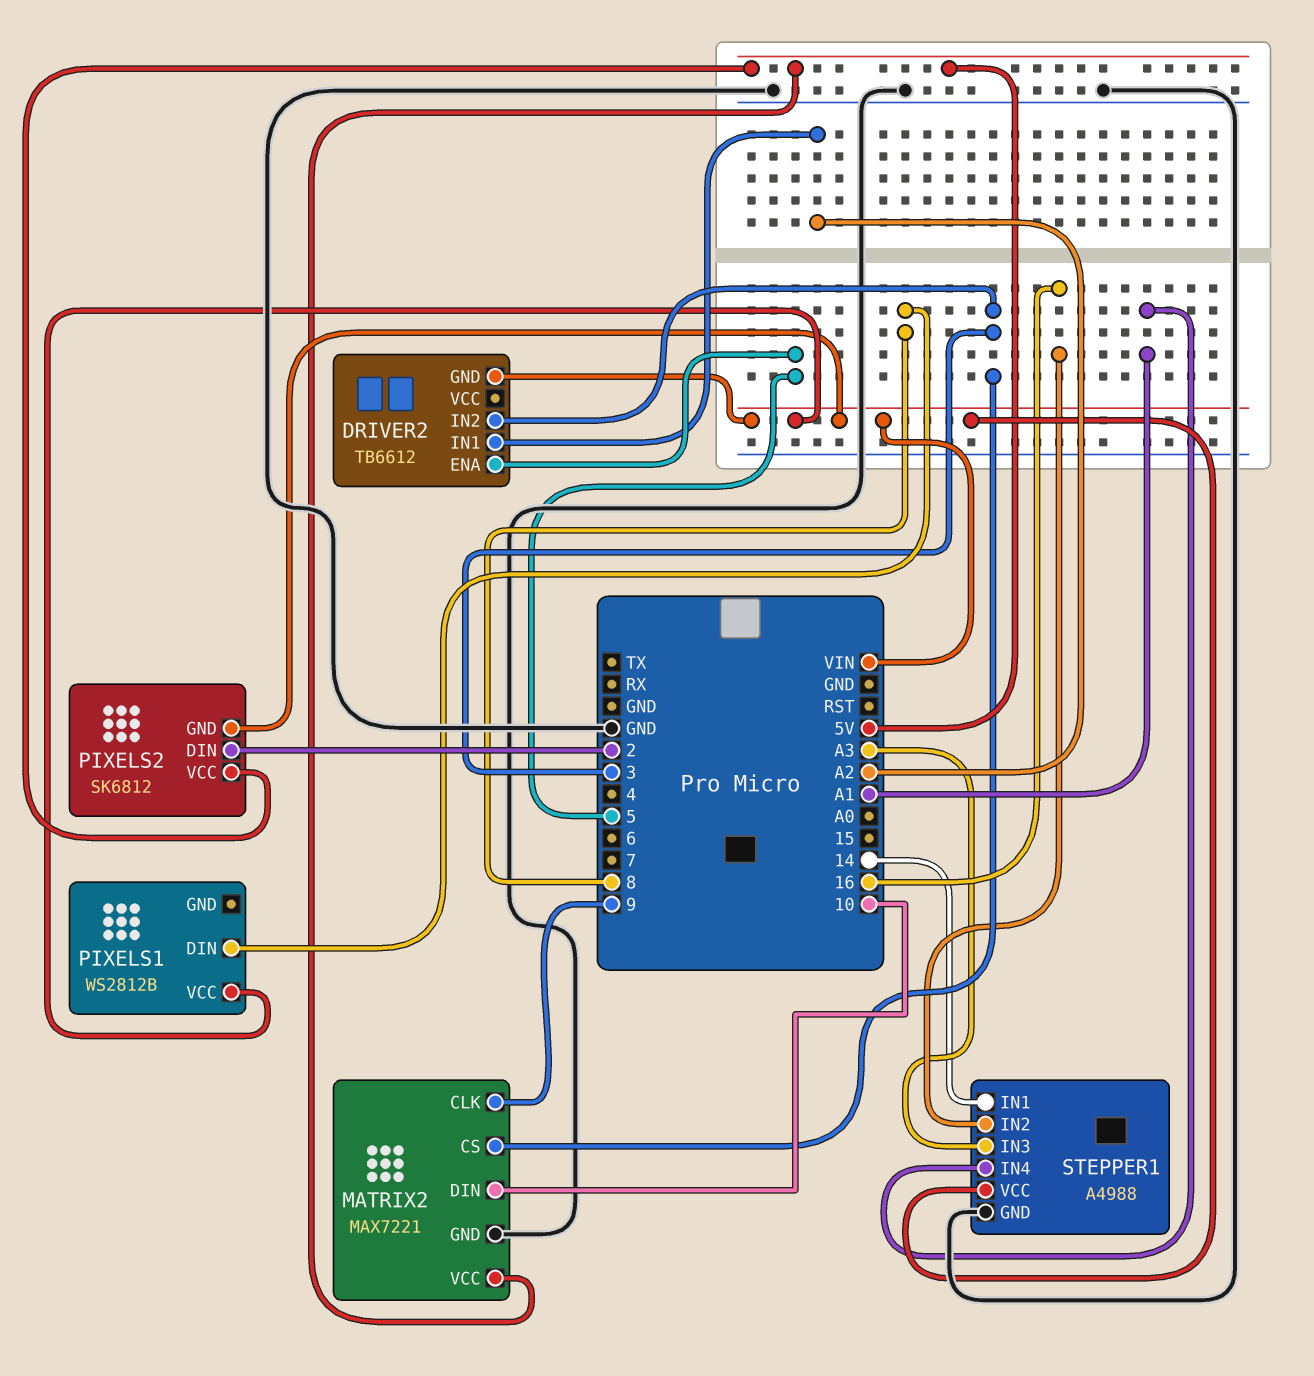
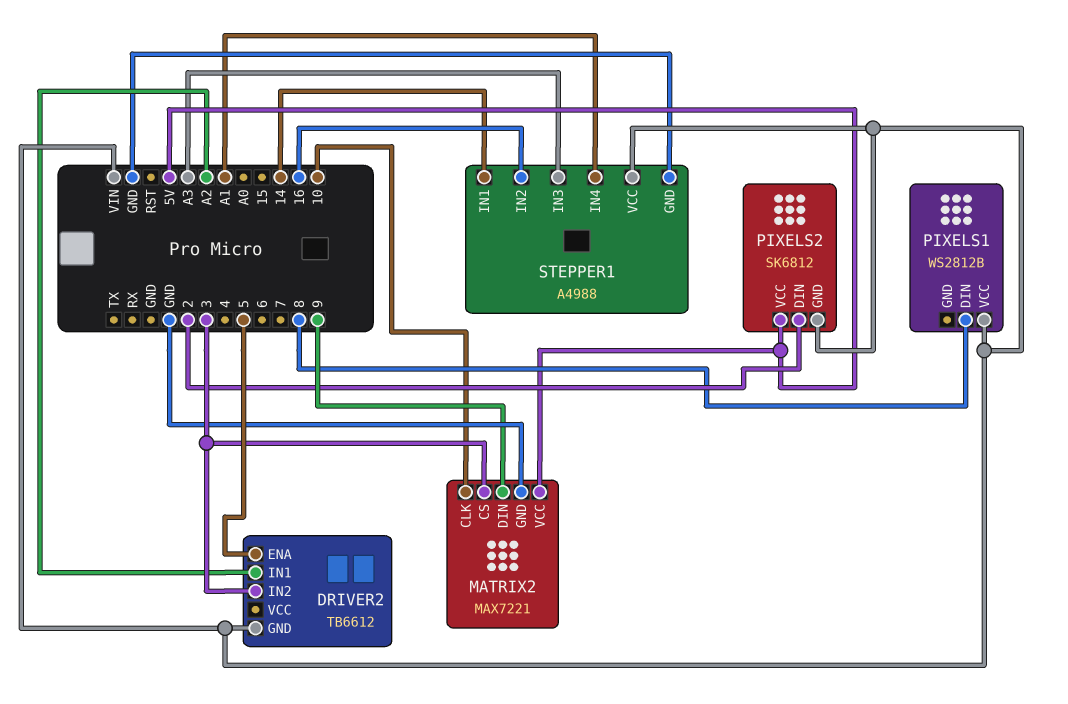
MATRIX2 pin CLK: 9 -> 10
MATRIX2 pin DIN: 10 -> 9

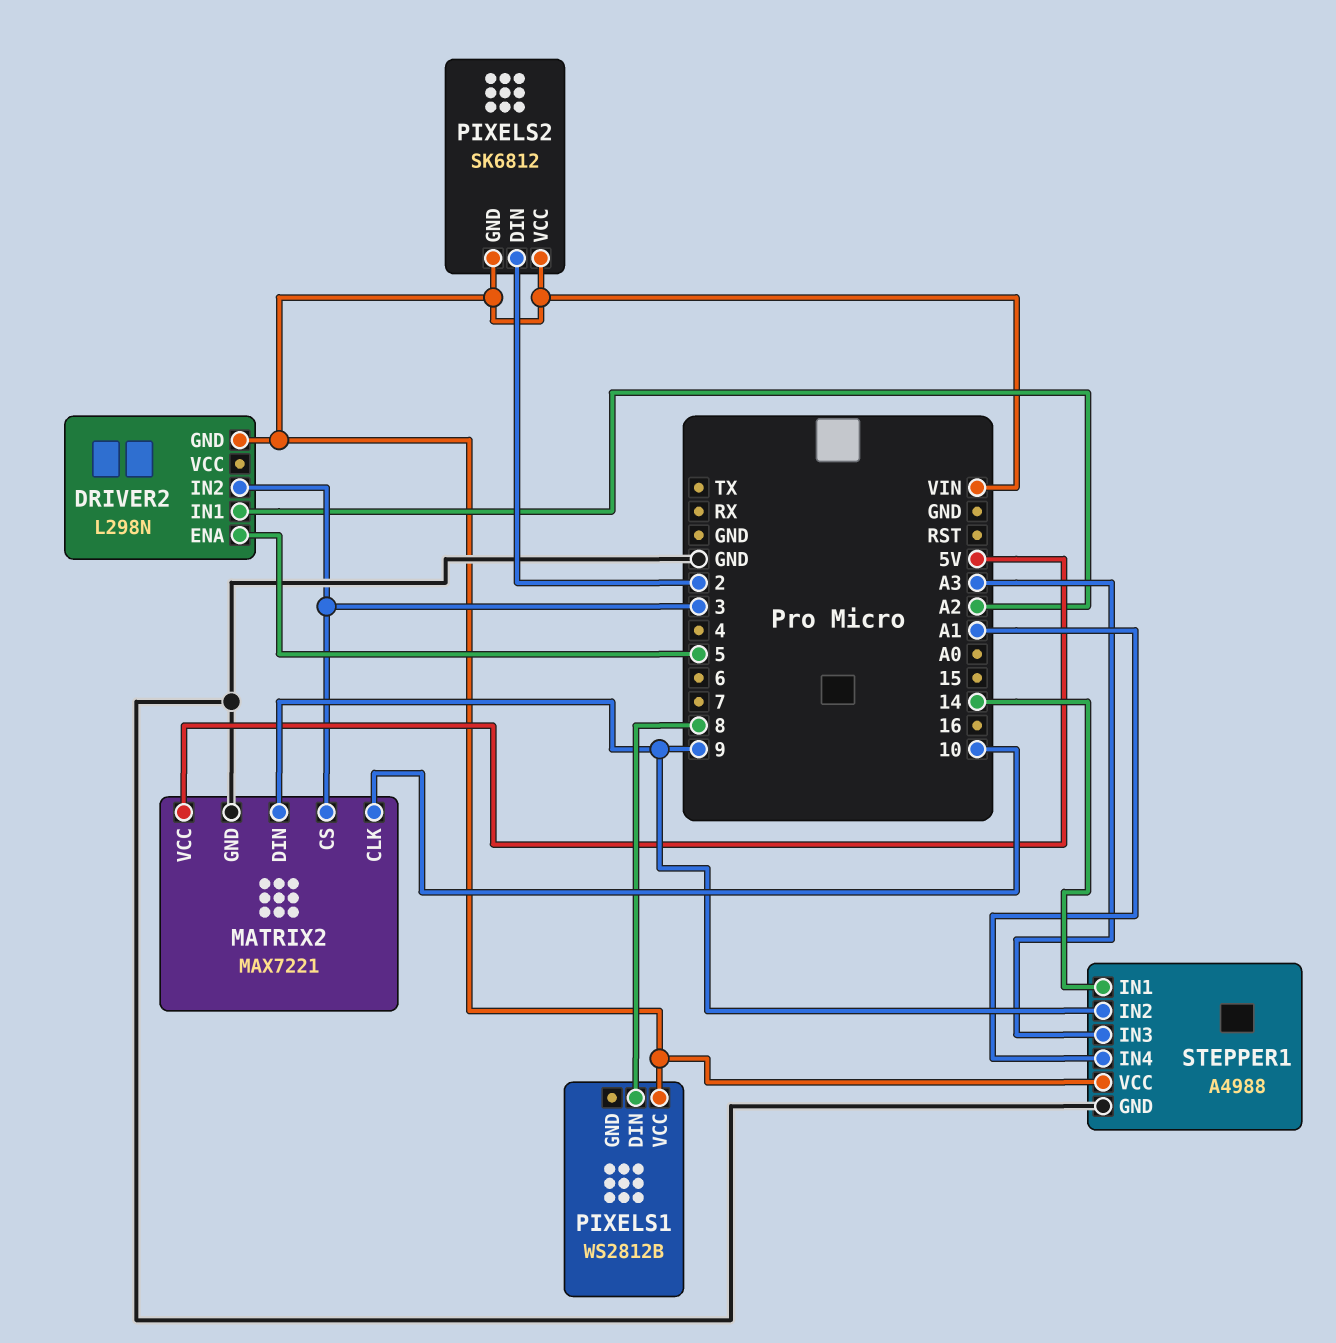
DRIVER2: TB6612 -> L298N
PIXELS2 pin VCC: 5V -> VIN
STEPPER1 pin IN2: 16 -> 9

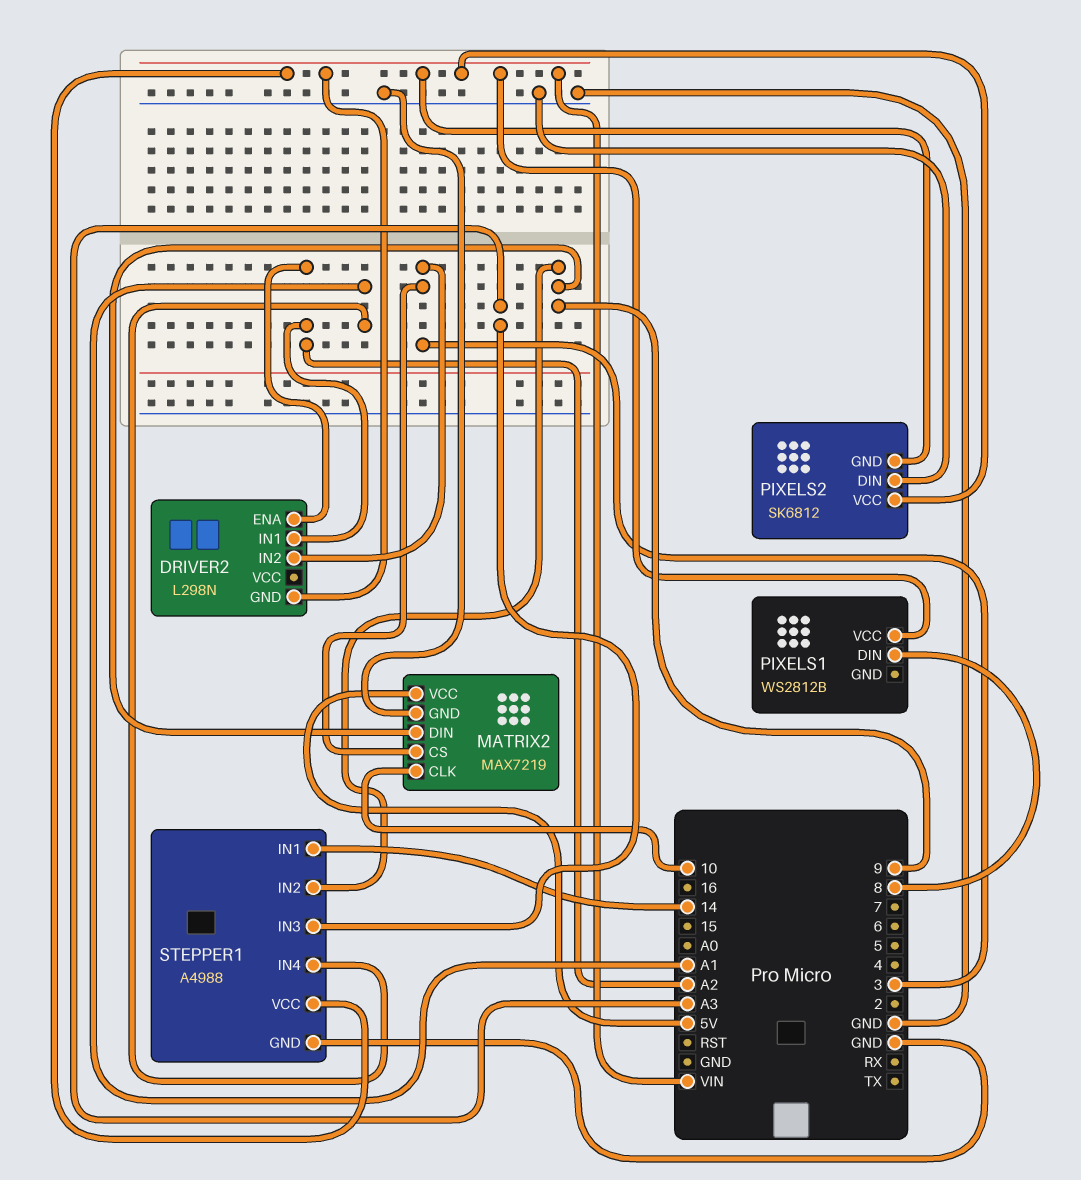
DRIVER2 pin ENA: 5 -> A2
MATRIX2: MAX7221 -> MAX7219
PIXELS2 pin DIN: 2 -> GND

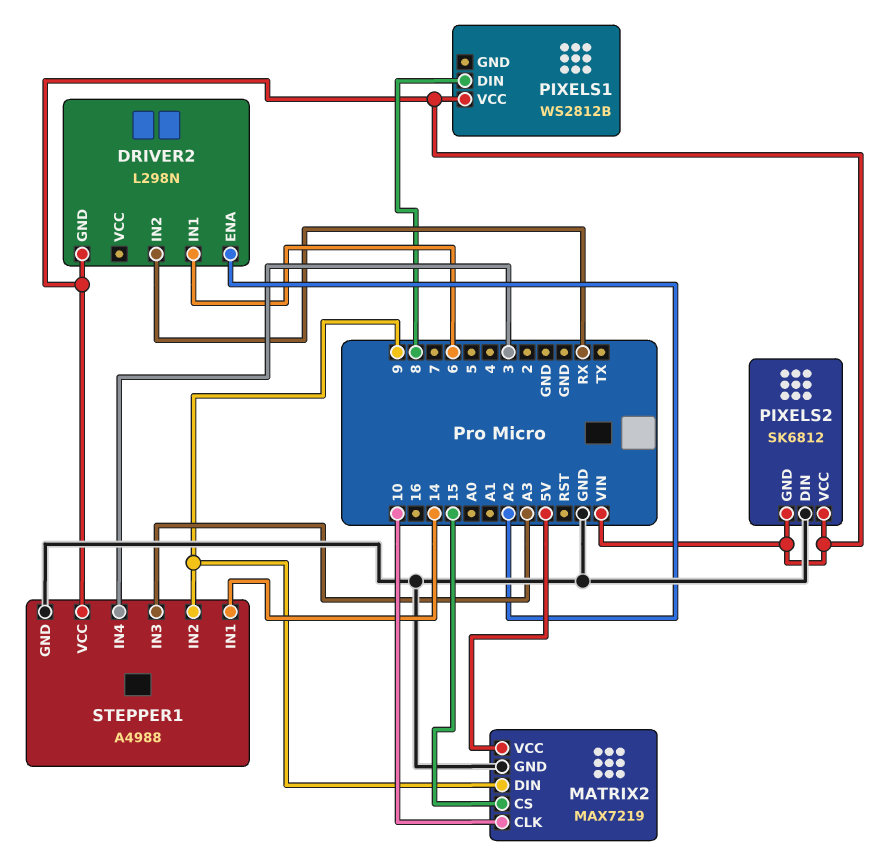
DRIVER2 pin IN1: A2 -> 6
DRIVER2 pin IN2: 3 -> RX
MATRIX2 pin CS: 3 -> 15
STEPPER1 pin IN4: A1 -> 3

